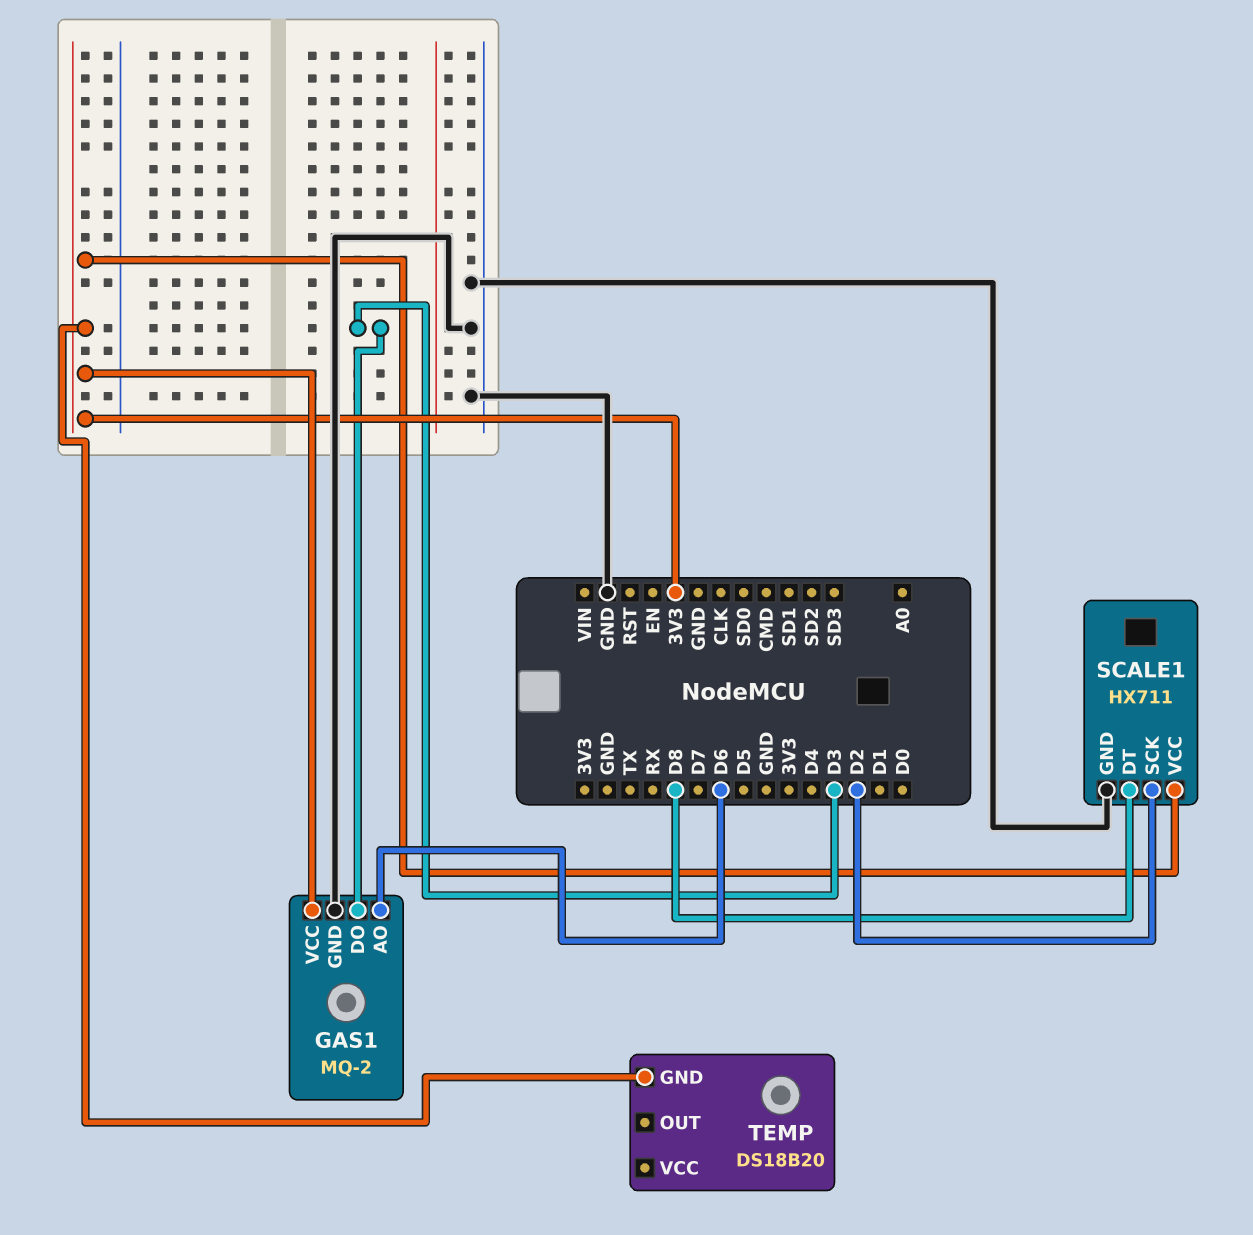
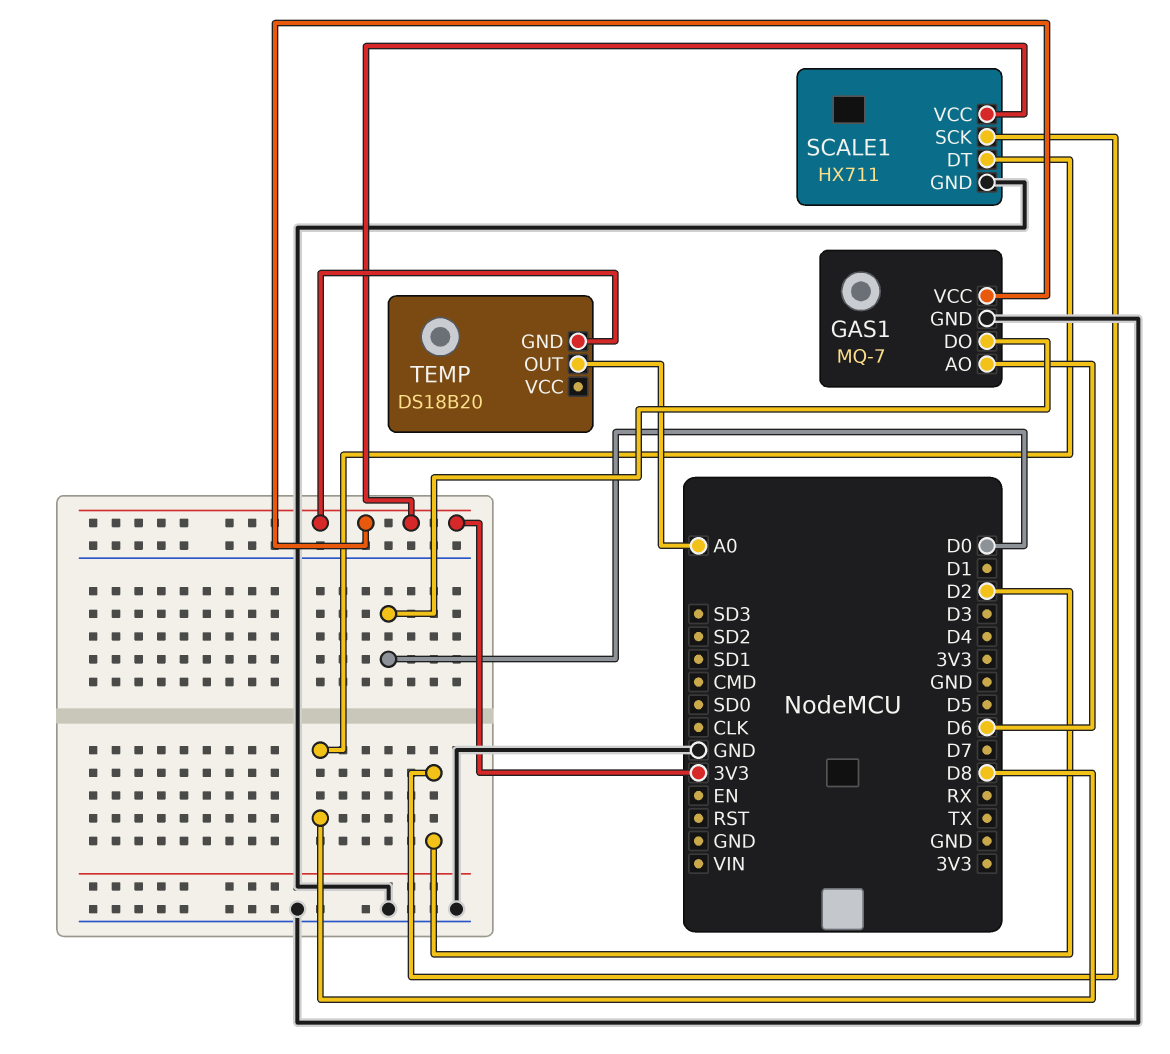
GAS1: MQ-2 -> MQ-7
GAS1 pin DO: D3 -> D0
TEMP pin OUT: none -> A0

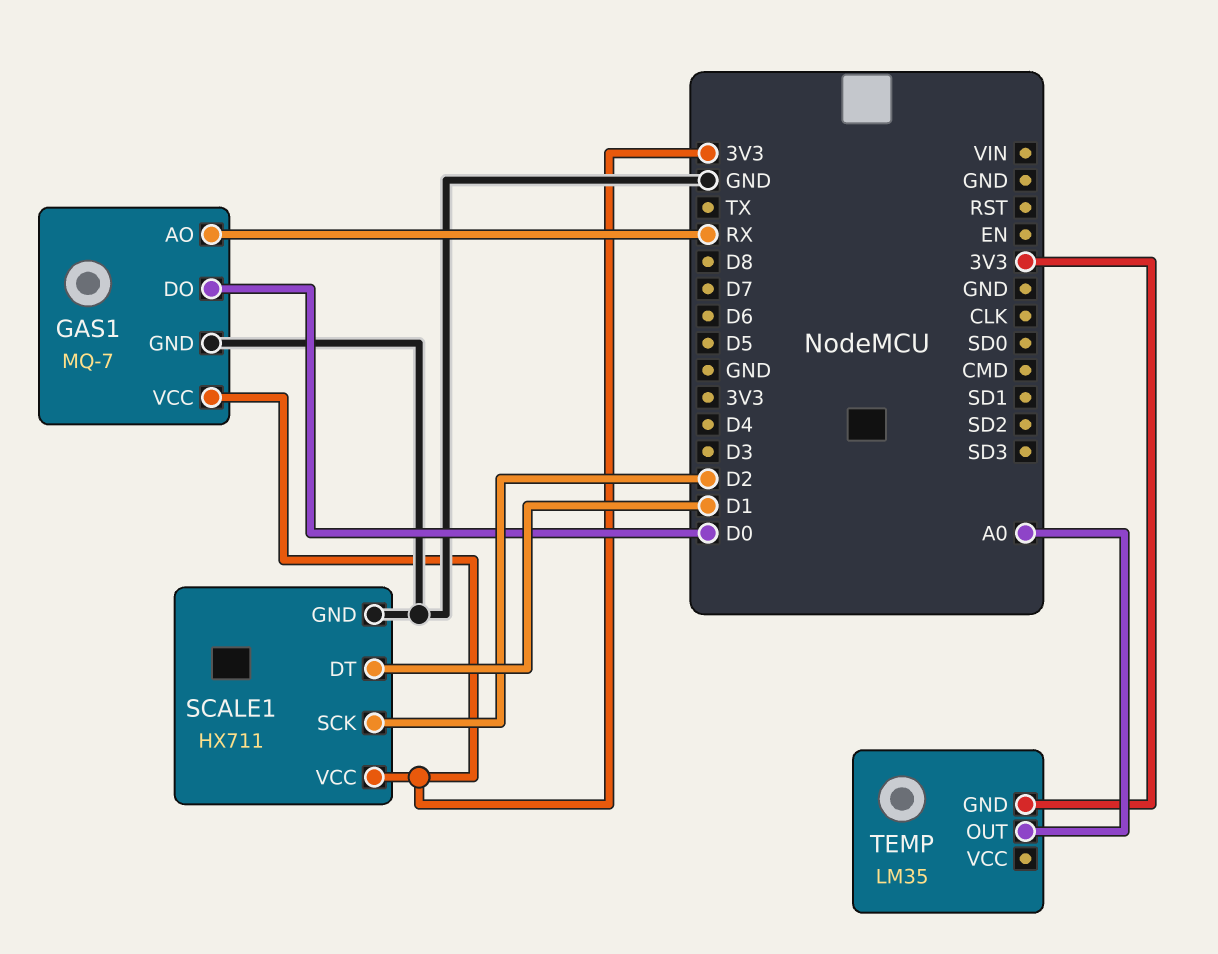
GAS1 pin AO: D6 -> RX
SCALE1 pin DT: D8 -> D1
TEMP: DS18B20 -> LM35

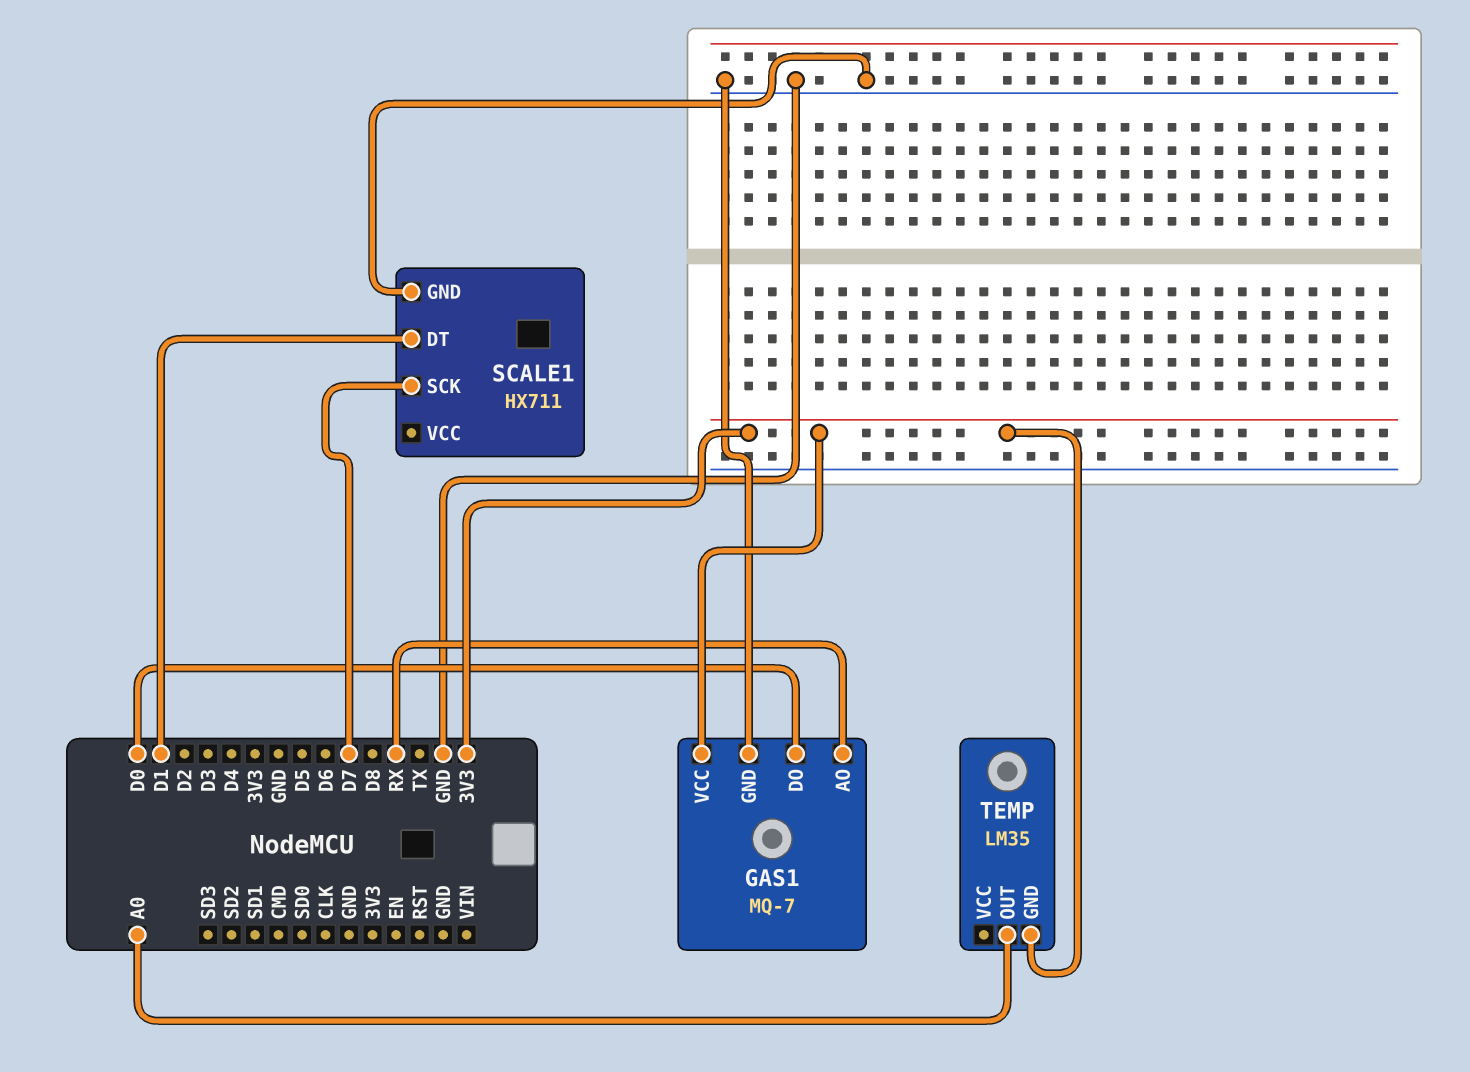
SCALE1 pin SCK: D2 -> D7
SCALE1 pin VCC: 3V3 -> none

